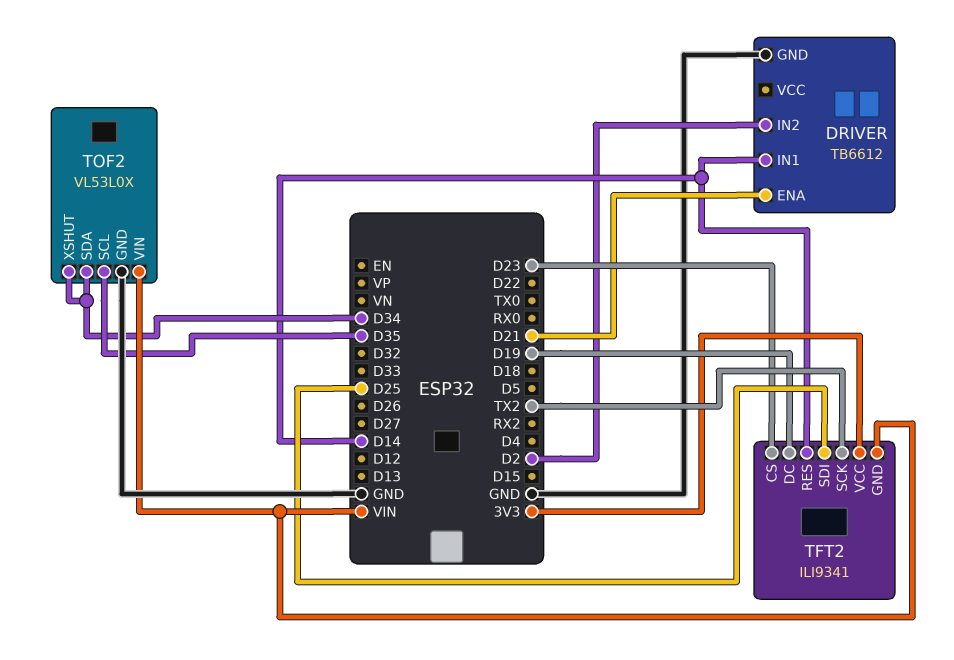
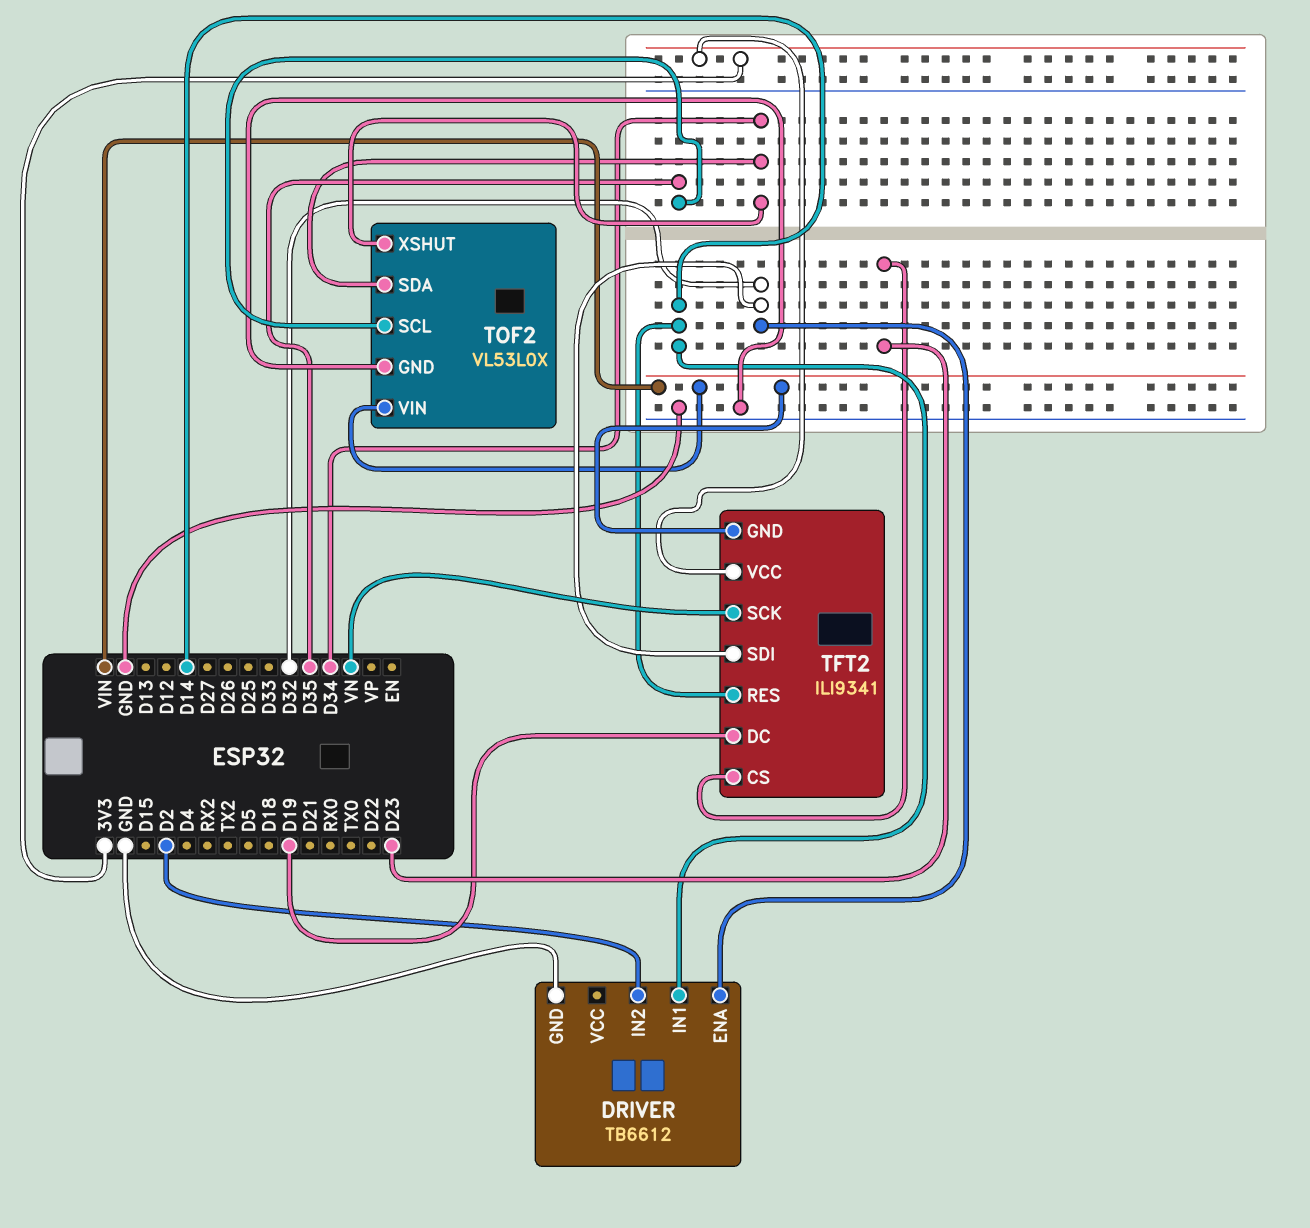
DRIVER pin ENA: D21 -> D32
TFT2 pin SCK: TX2 -> VN
TFT2 pin SDI: D25 -> D32

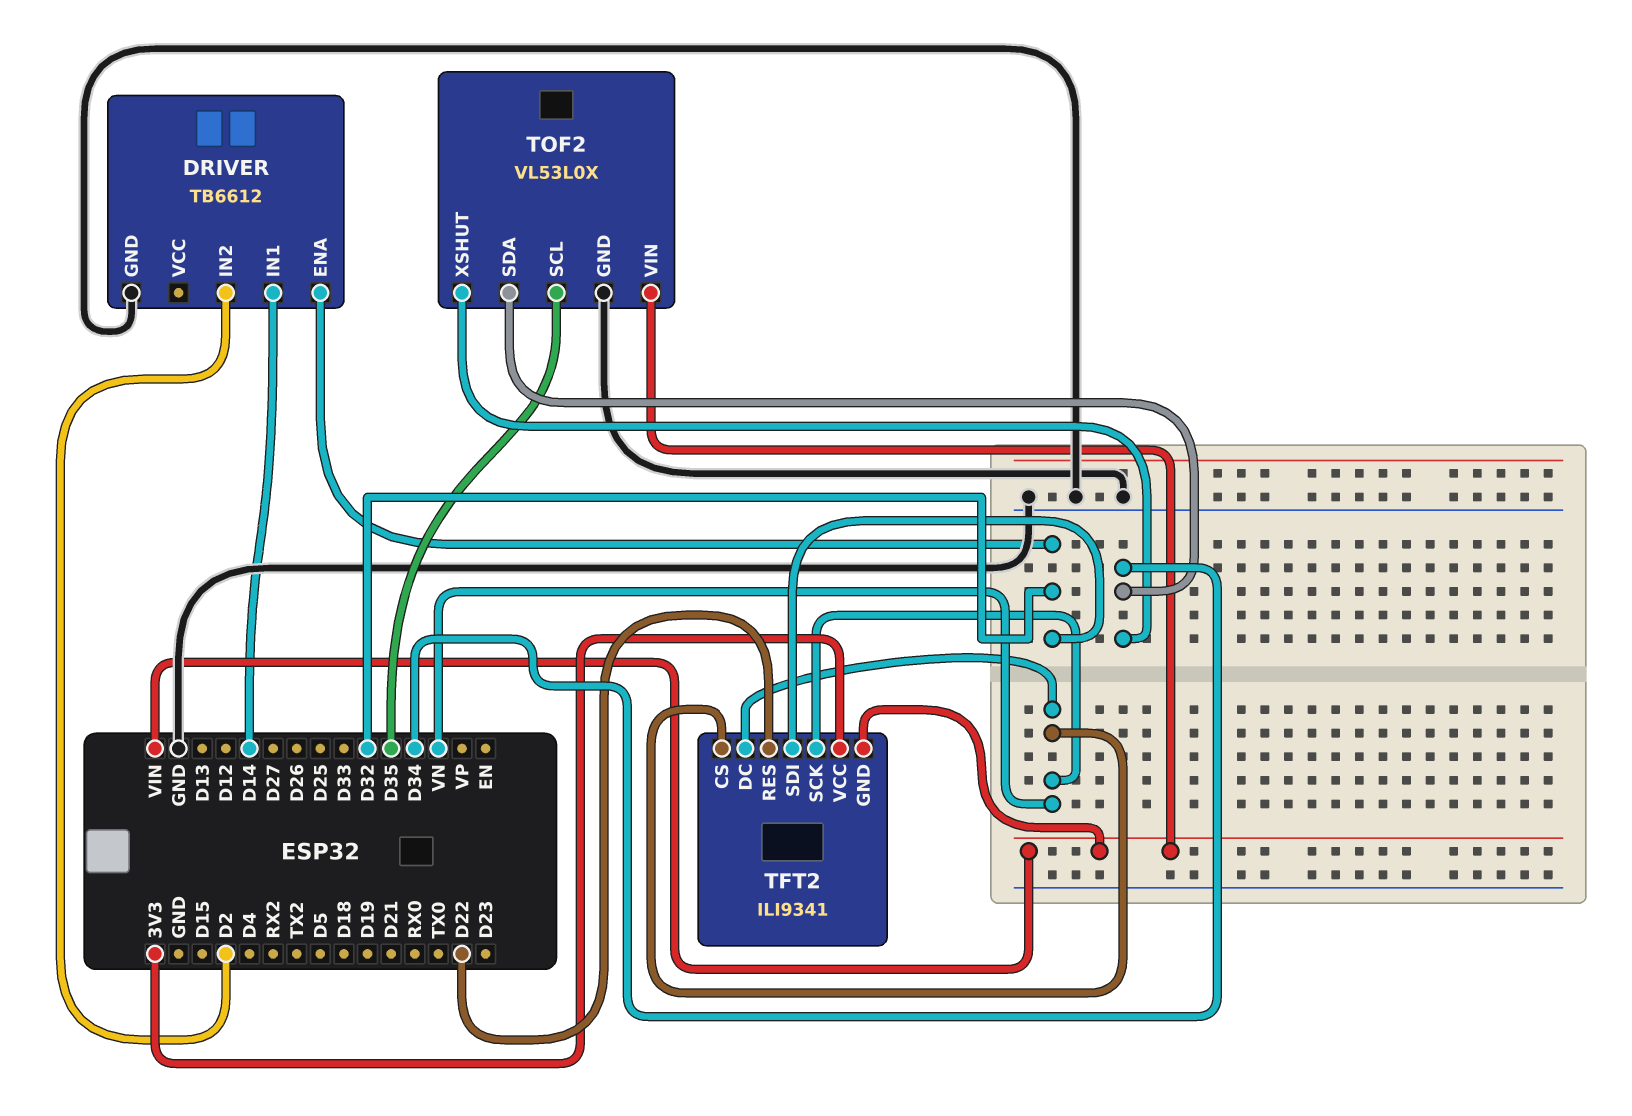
TFT2 pin CS: D23 -> VN
TFT2 pin DC: D19 -> VN
TFT2 pin RES: D14 -> D22

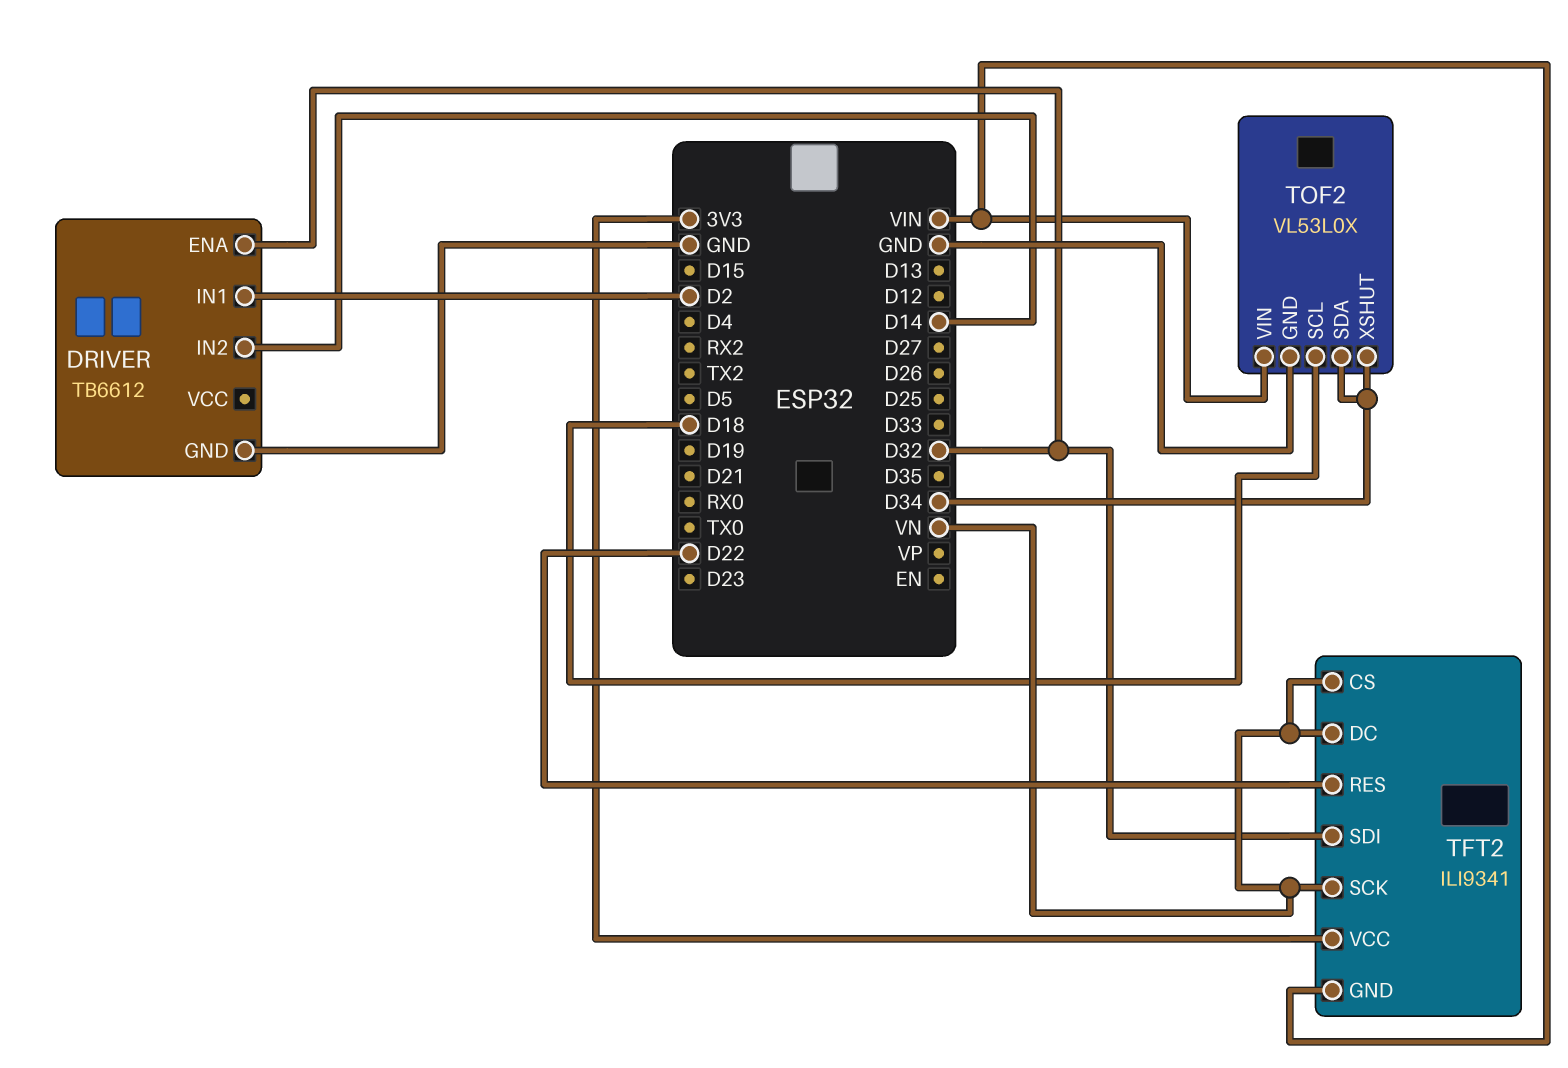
DRIVER pin IN1: D14 -> D2
DRIVER pin IN2: D2 -> D14
TOF2 pin SCL: D35 -> D18

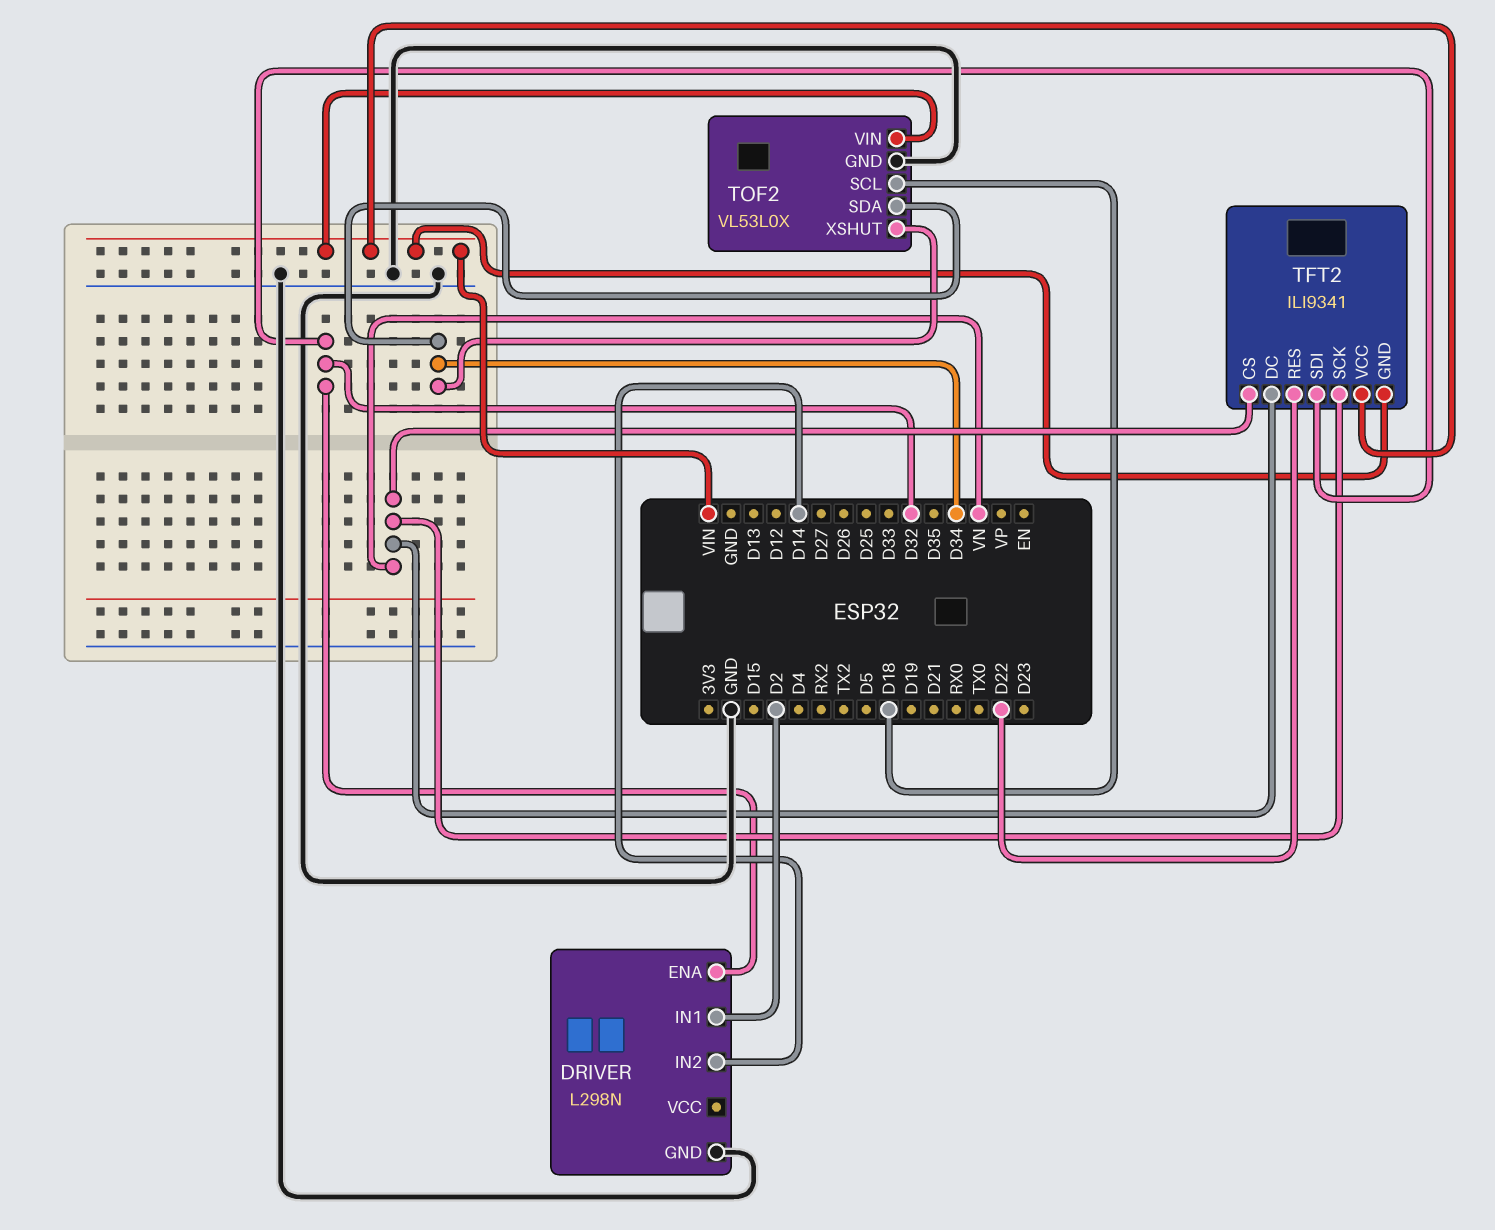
DRIVER: TB6612 -> L298N
TFT2 pin VCC: 3V3 -> VIN

